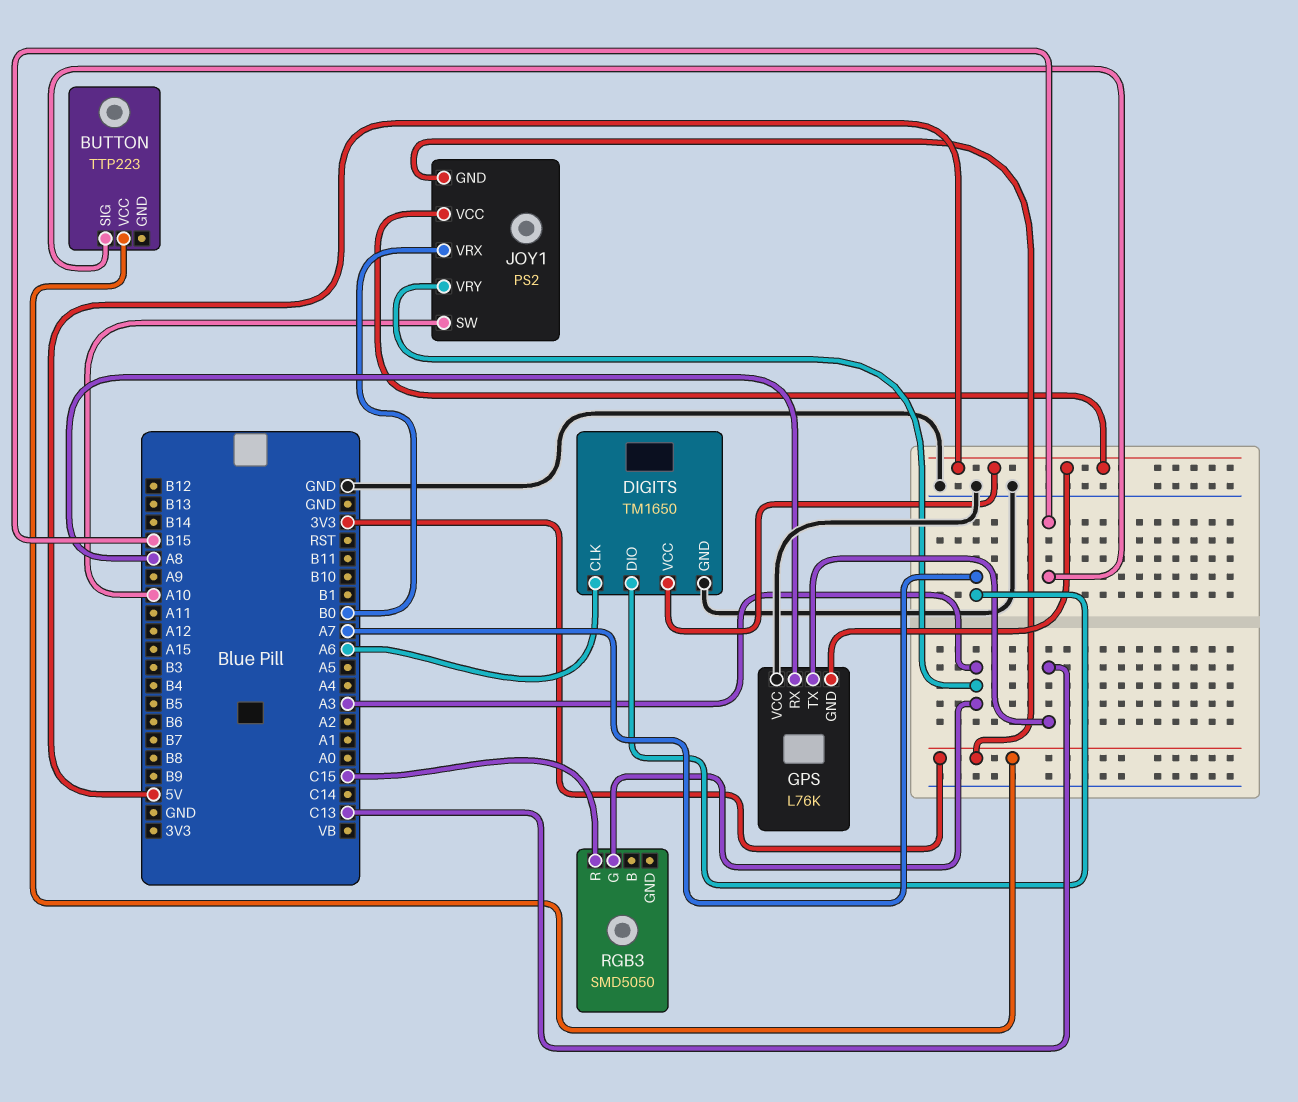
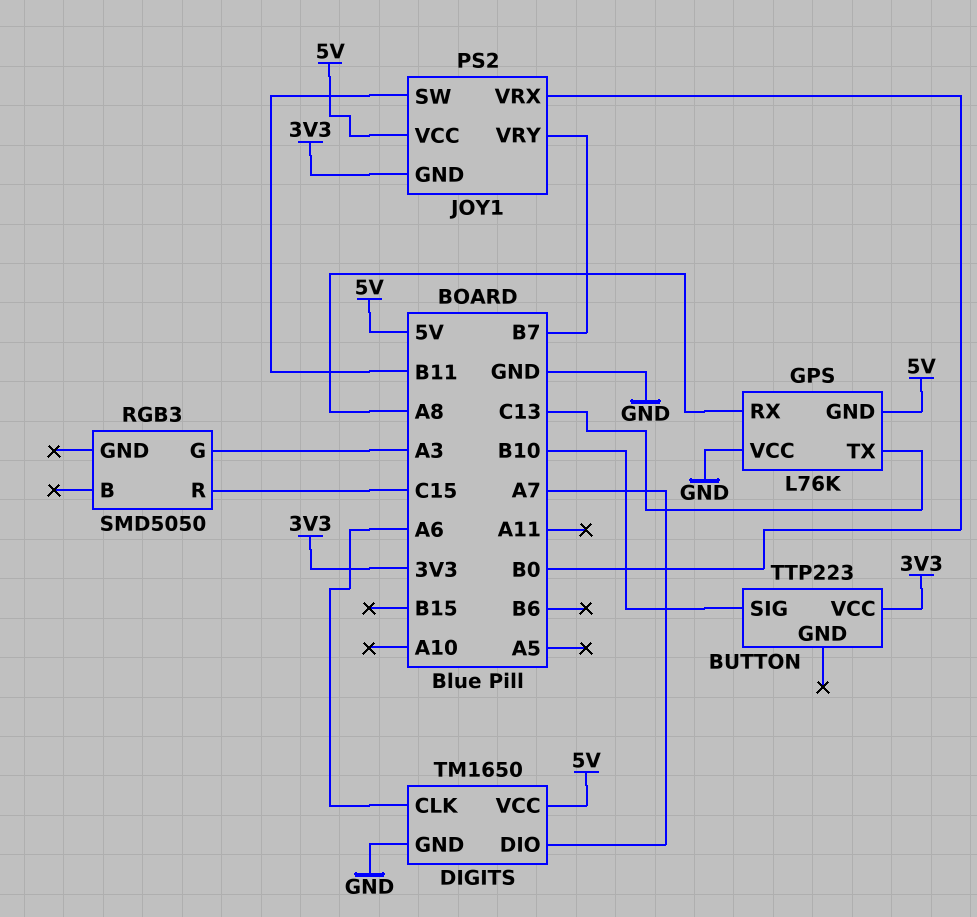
BUTTON pin SIG: B15 -> B10
JOY1 pin SW: A10 -> B11
JOY1 pin VRY: A3 -> B7

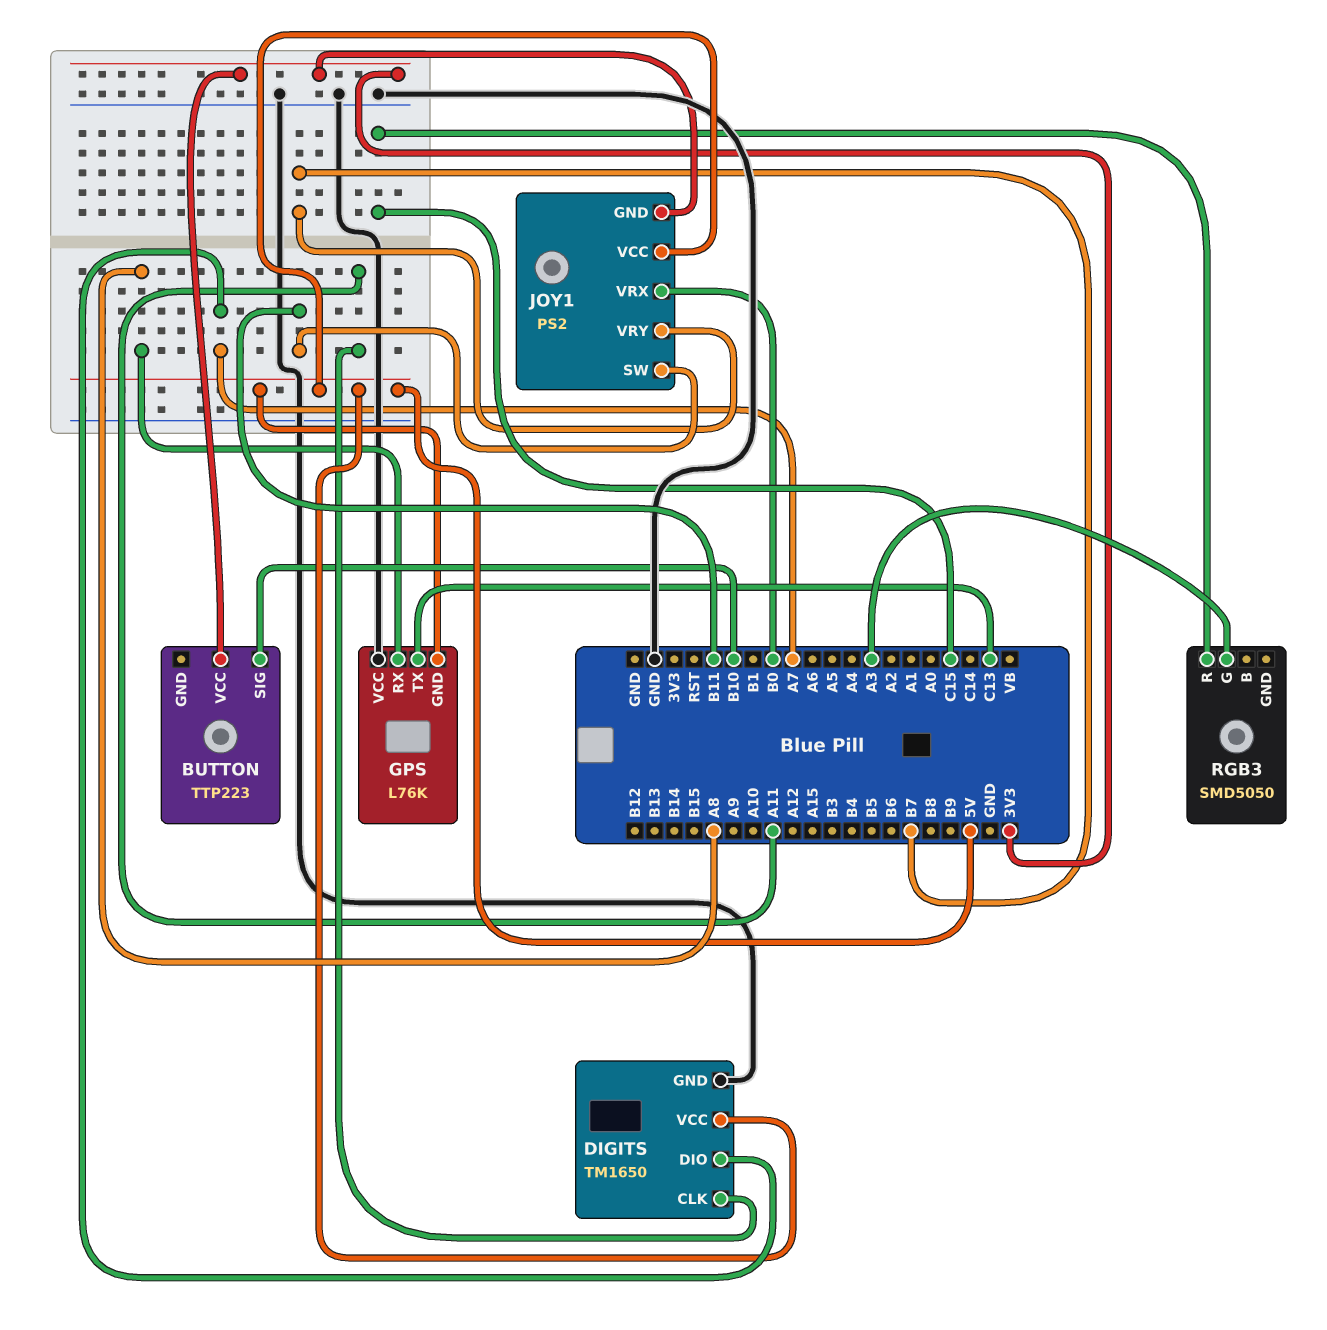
DIGITS pin CLK: A6 -> A11

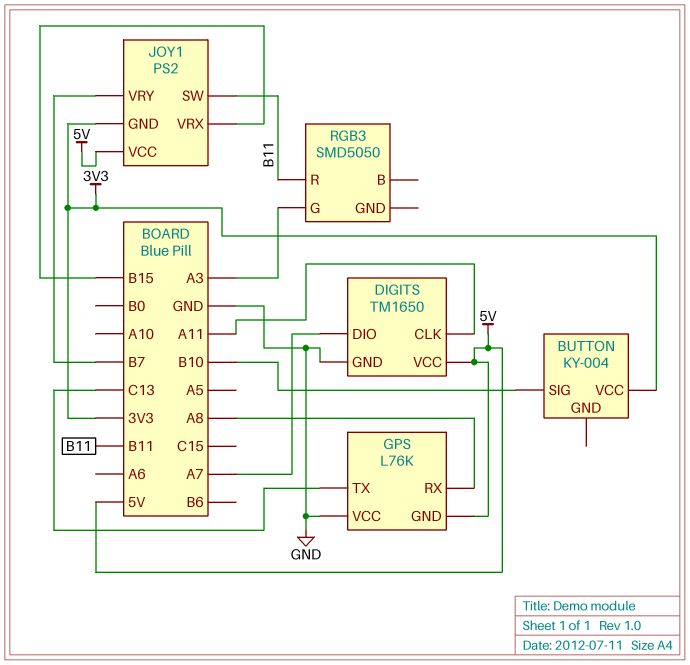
BUTTON: TTP223 -> KY-004
JOY1 pin VRX: B0 -> B15
RGB3 pin R: C15 -> B11

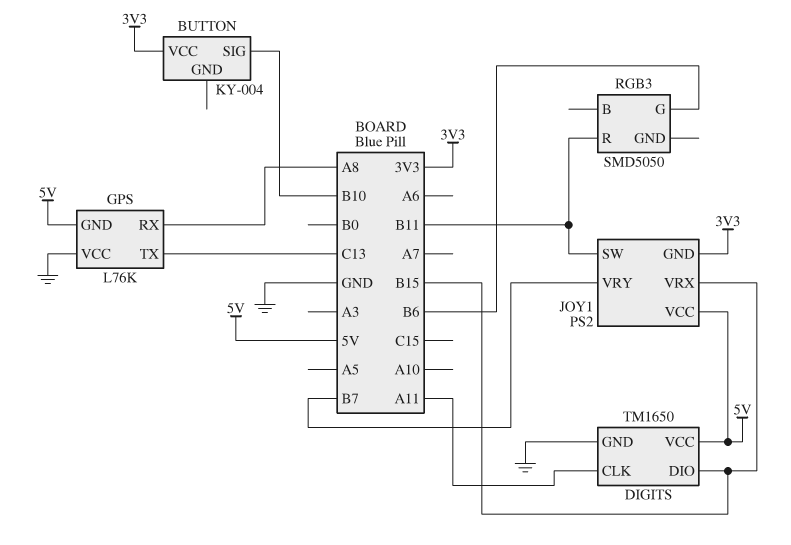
DIGITS pin DIO: A7 -> B15
RGB3 pin G: A3 -> B6

